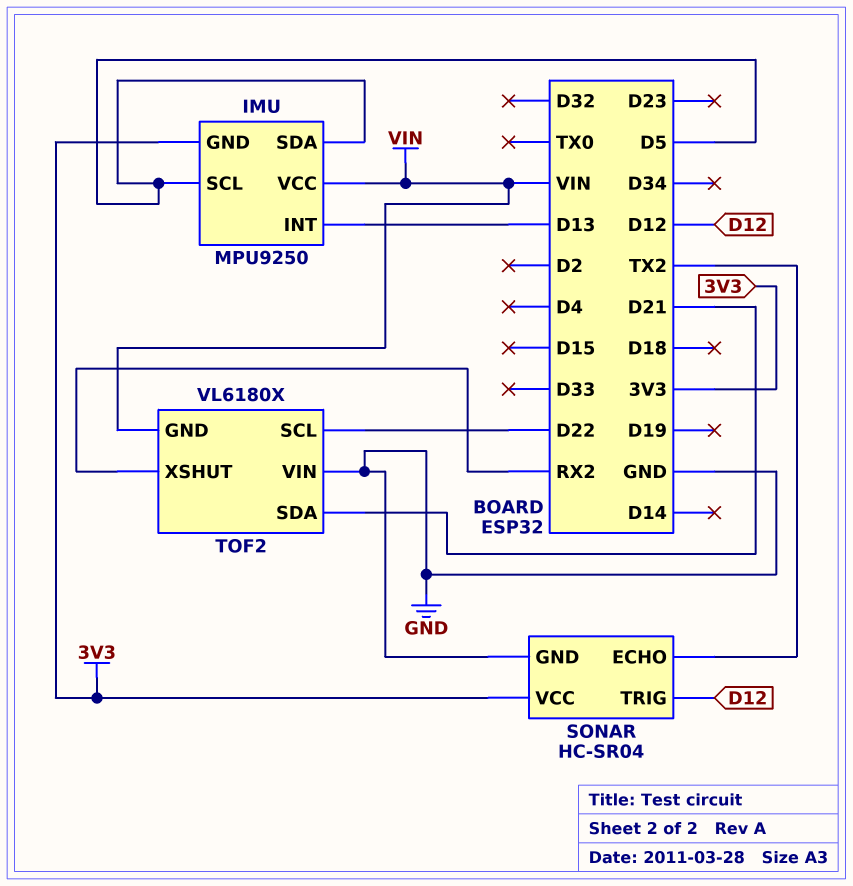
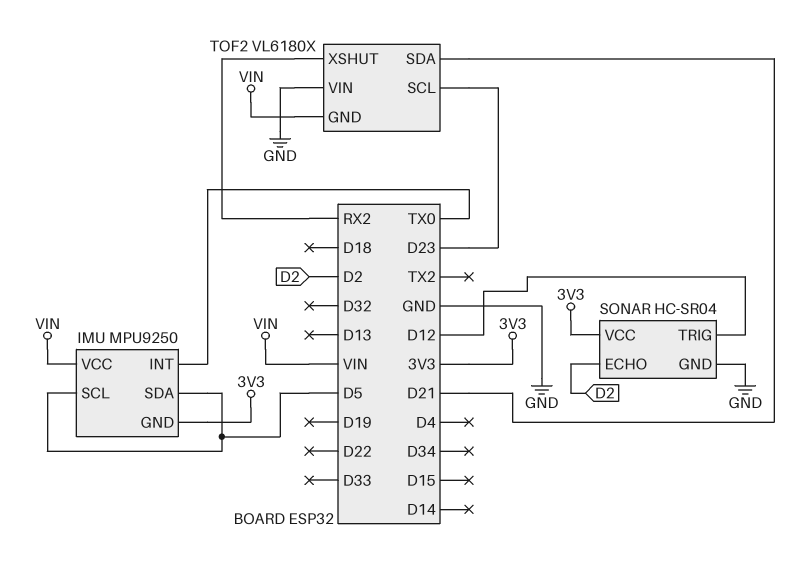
IMU pin INT: D13 -> TX0
SONAR pin ECHO: TX2 -> D2
TOF2 pin SCL: D22 -> D23

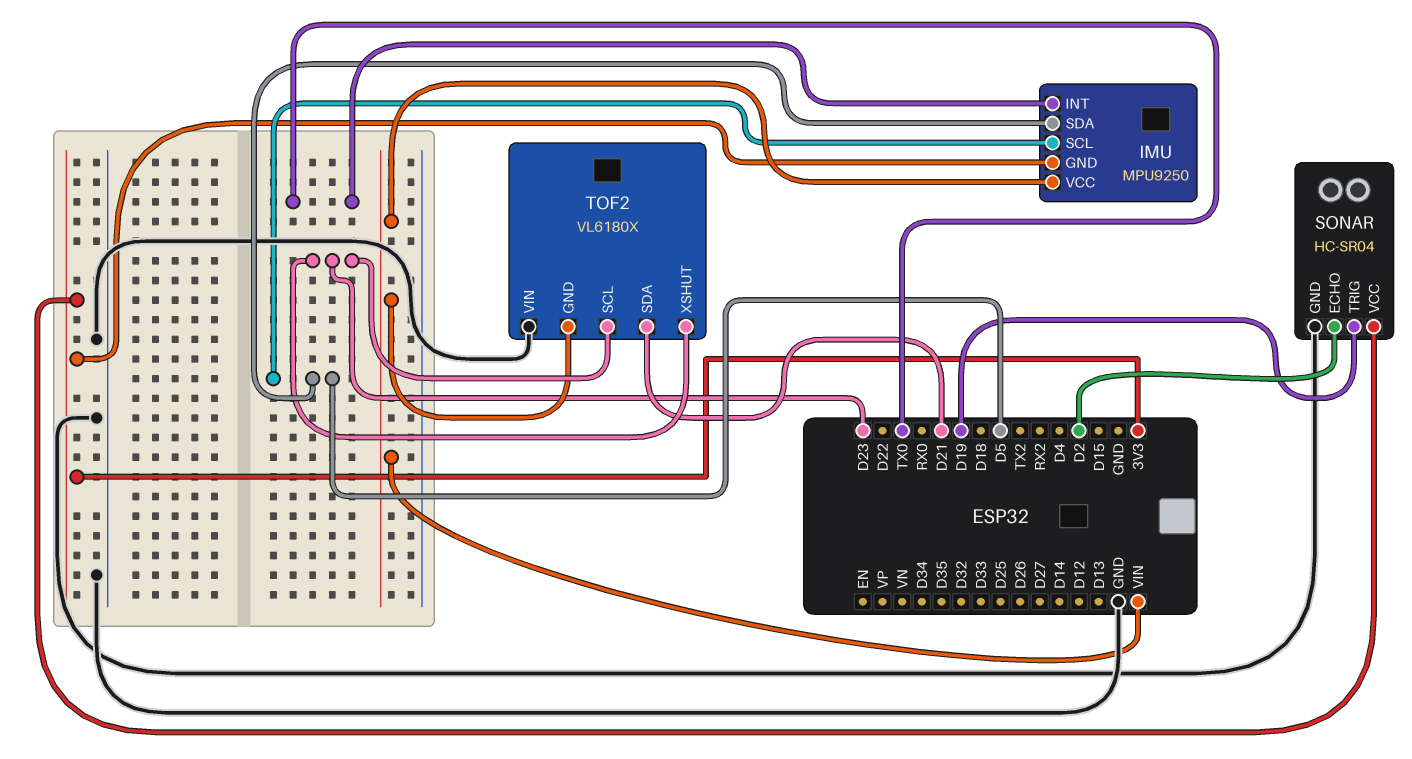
SONAR pin TRIG: D12 -> D19
TOF2 pin XSHUT: RX2 -> D23

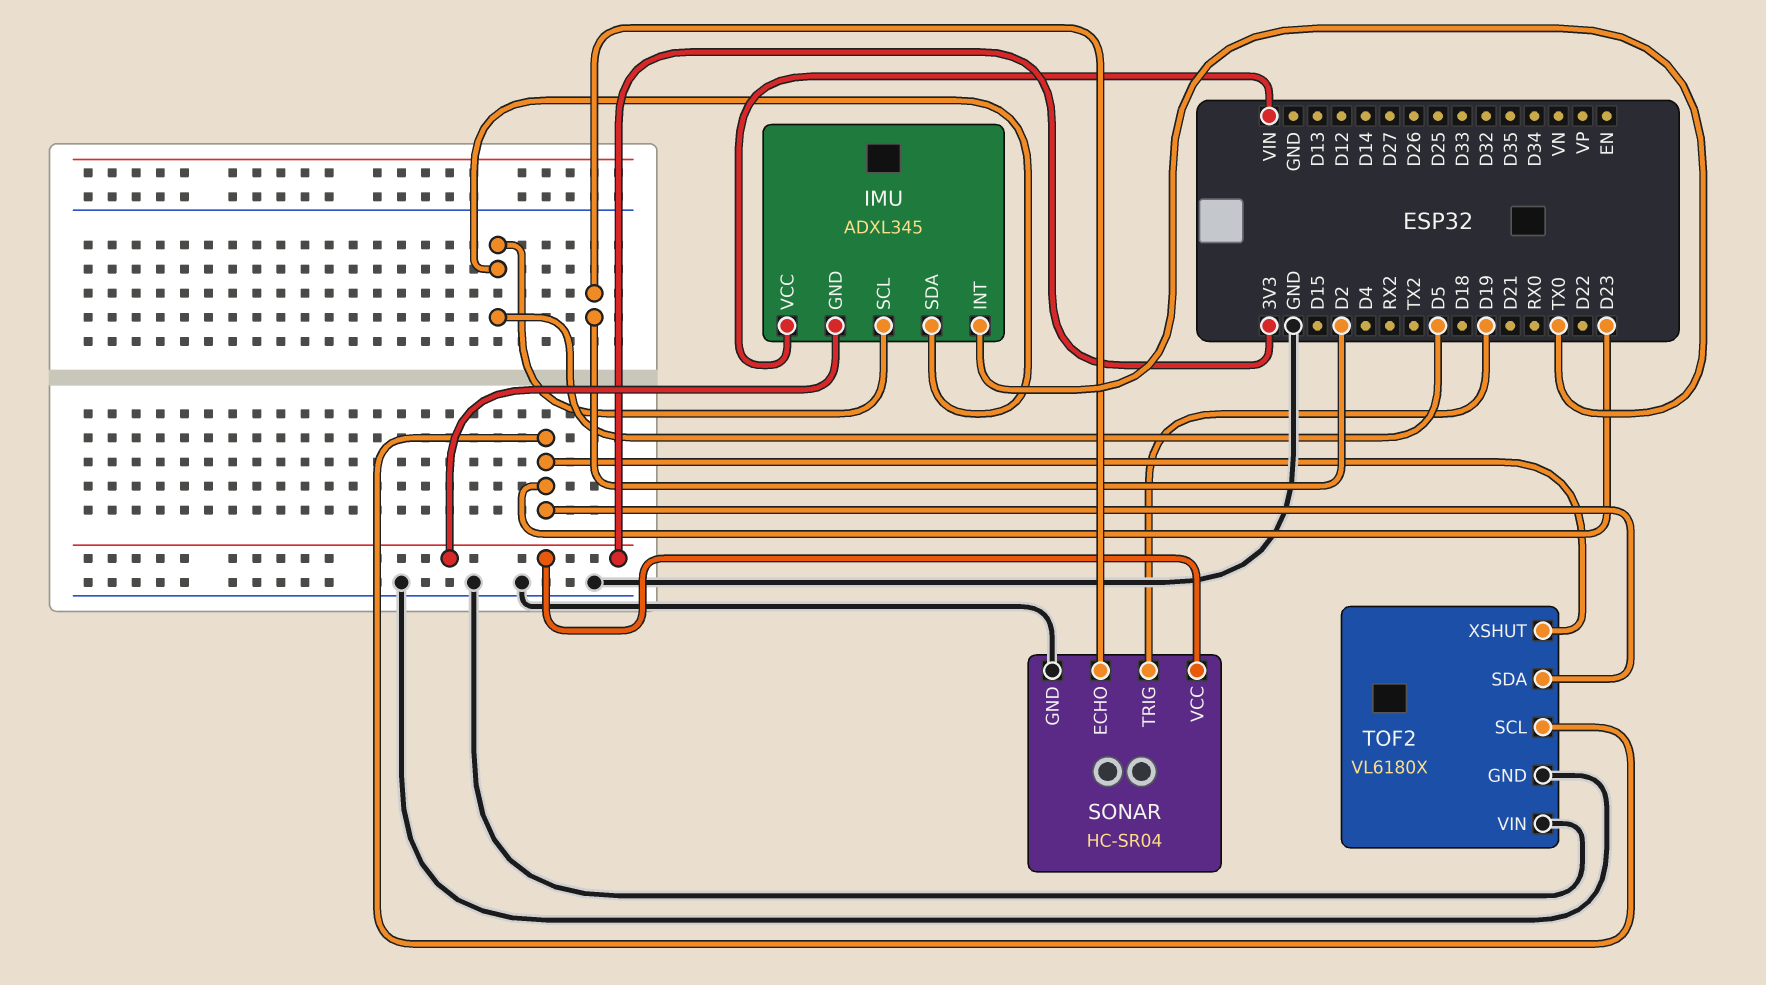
IMU: MPU9250 -> ADXL345
TOF2 pin GND: VIN -> GND
TOF2 pin SDA: D21 -> D23

